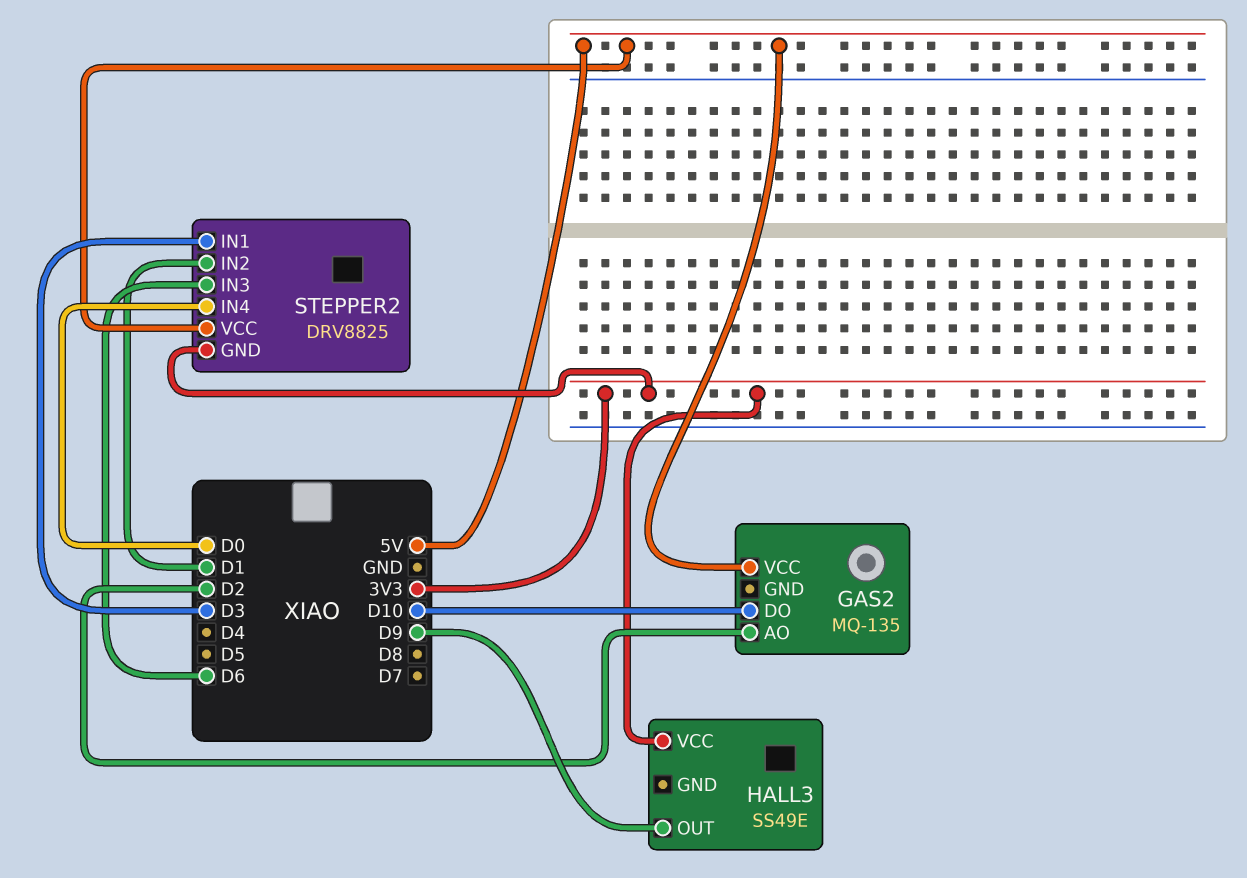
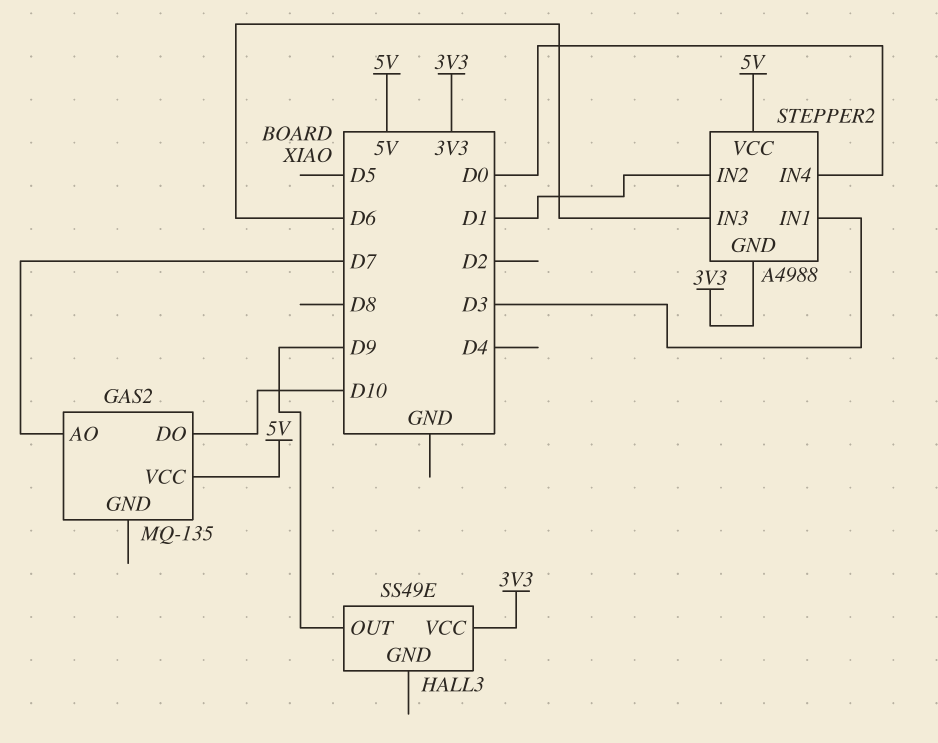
GAS2 pin AO: D2 -> D7
STEPPER2: DRV8825 -> A4988

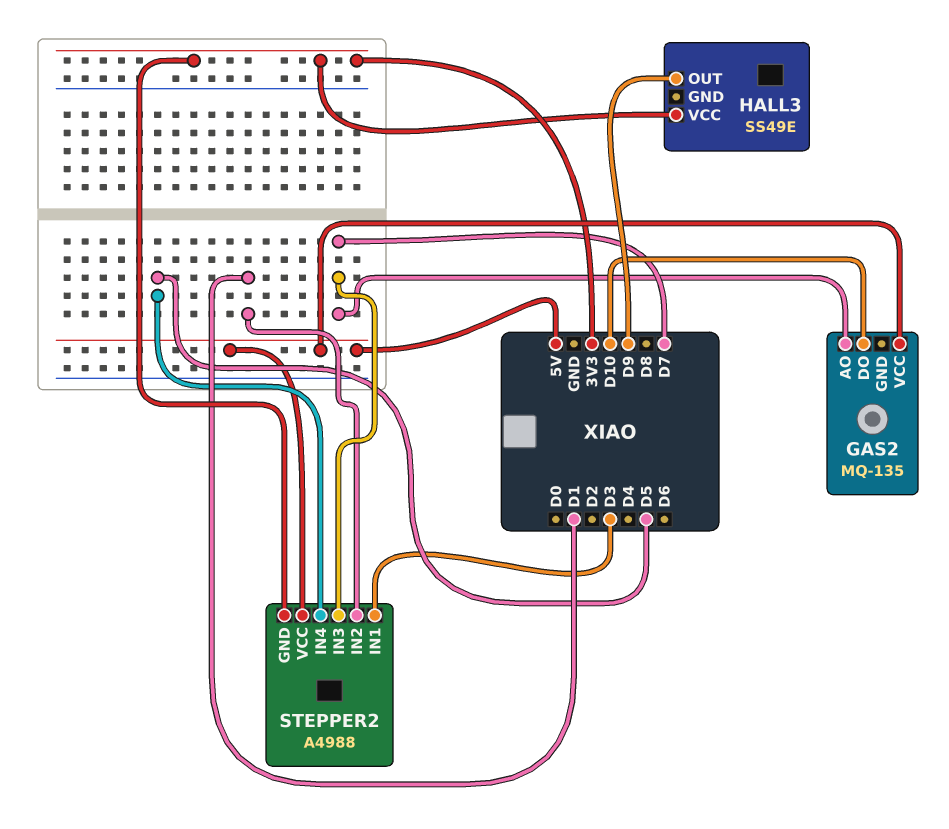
STEPPER2 pin IN3: D6 -> D7
STEPPER2 pin IN4: D0 -> D5

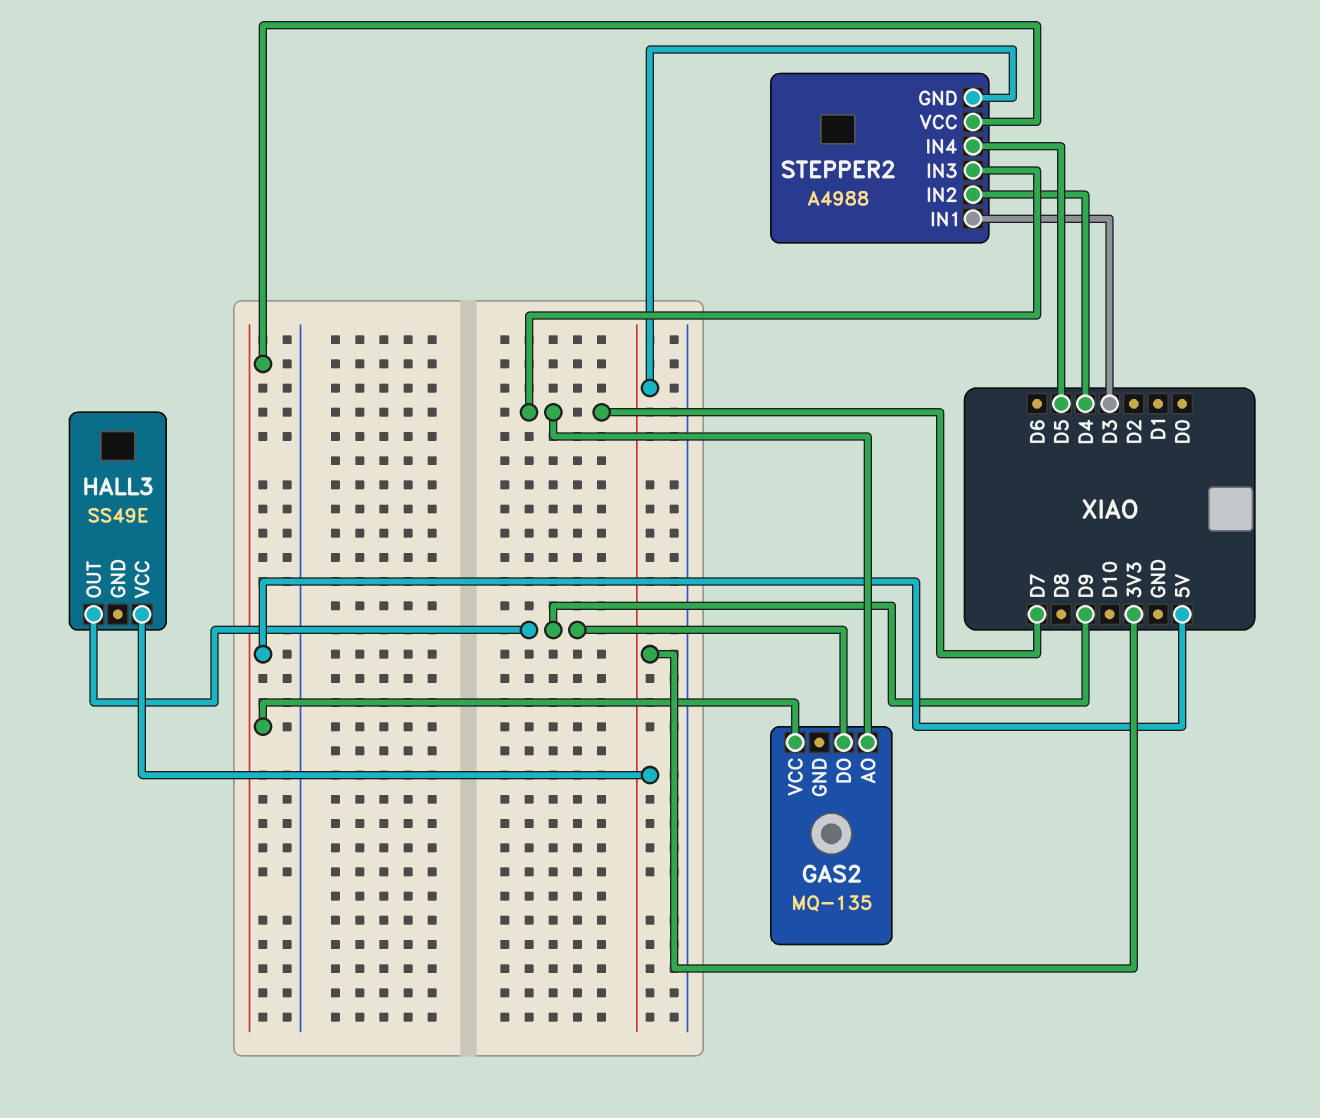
GAS2 pin DO: D10 -> D9
STEPPER2 pin IN2: D1 -> D4

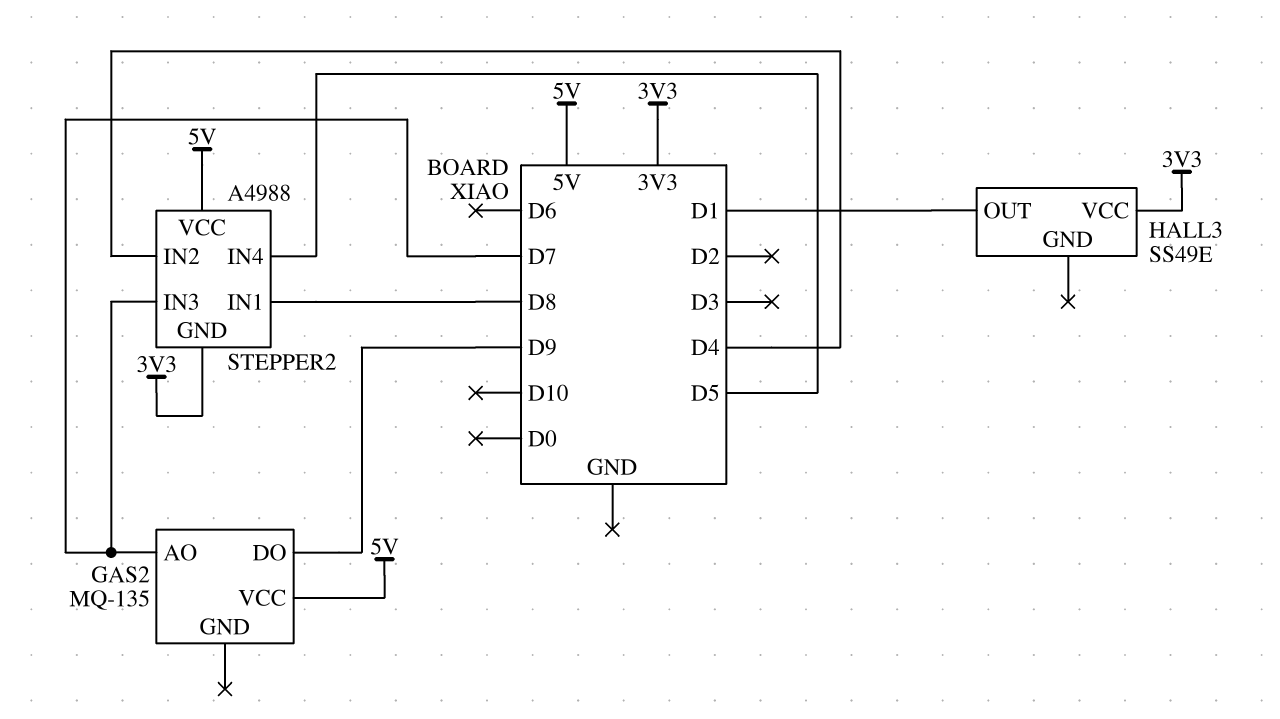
HALL3 pin OUT: D9 -> D1
STEPPER2 pin IN1: D3 -> D8

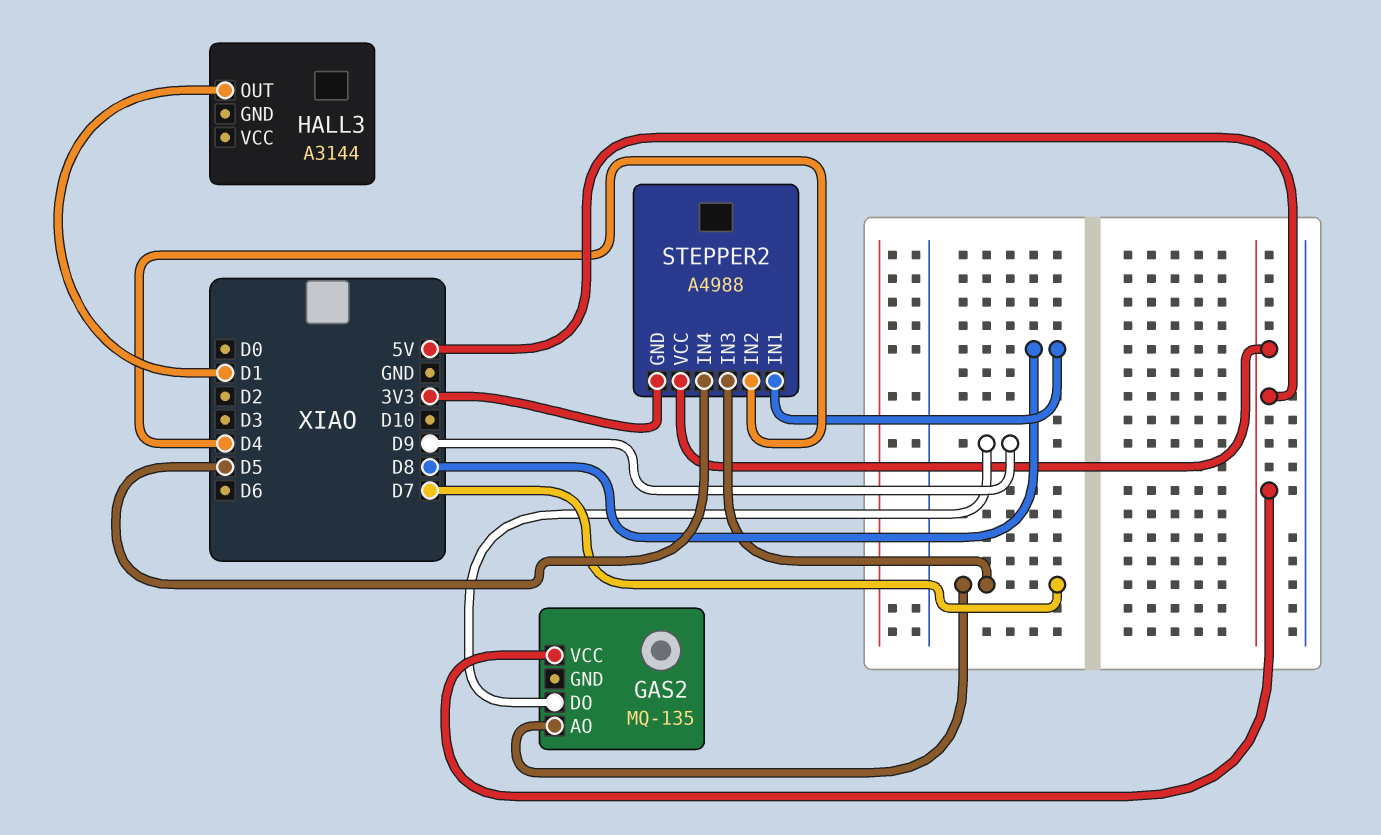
HALL3: SS49E -> A3144
HALL3 pin VCC: 3V3 -> none

